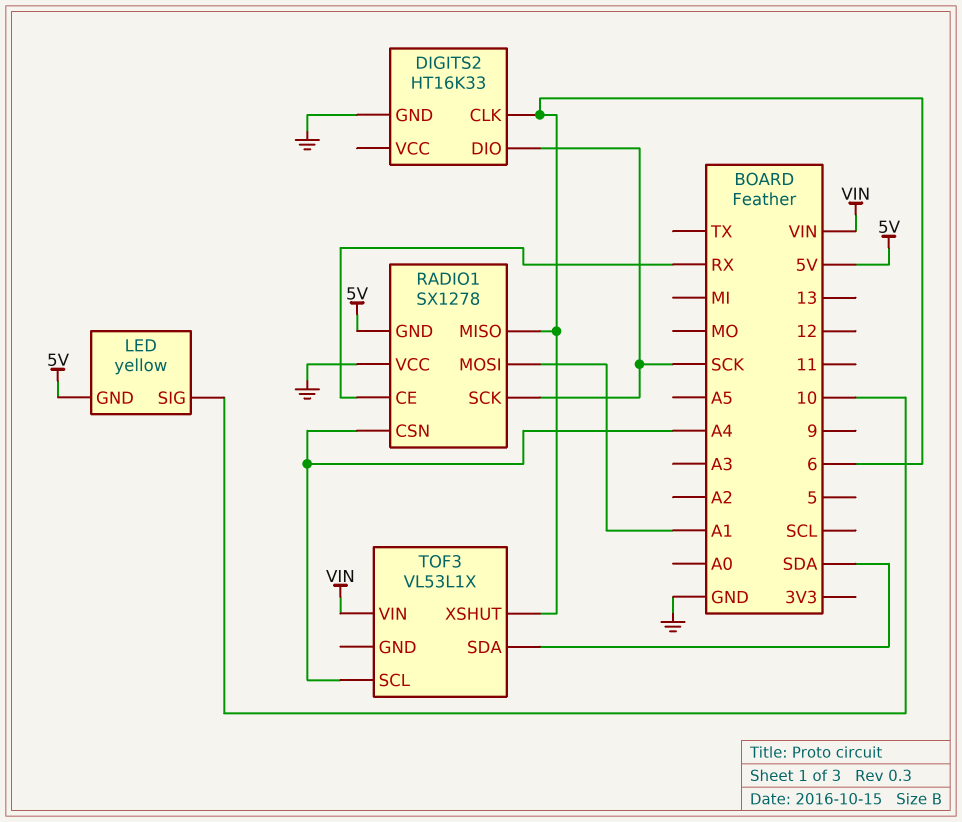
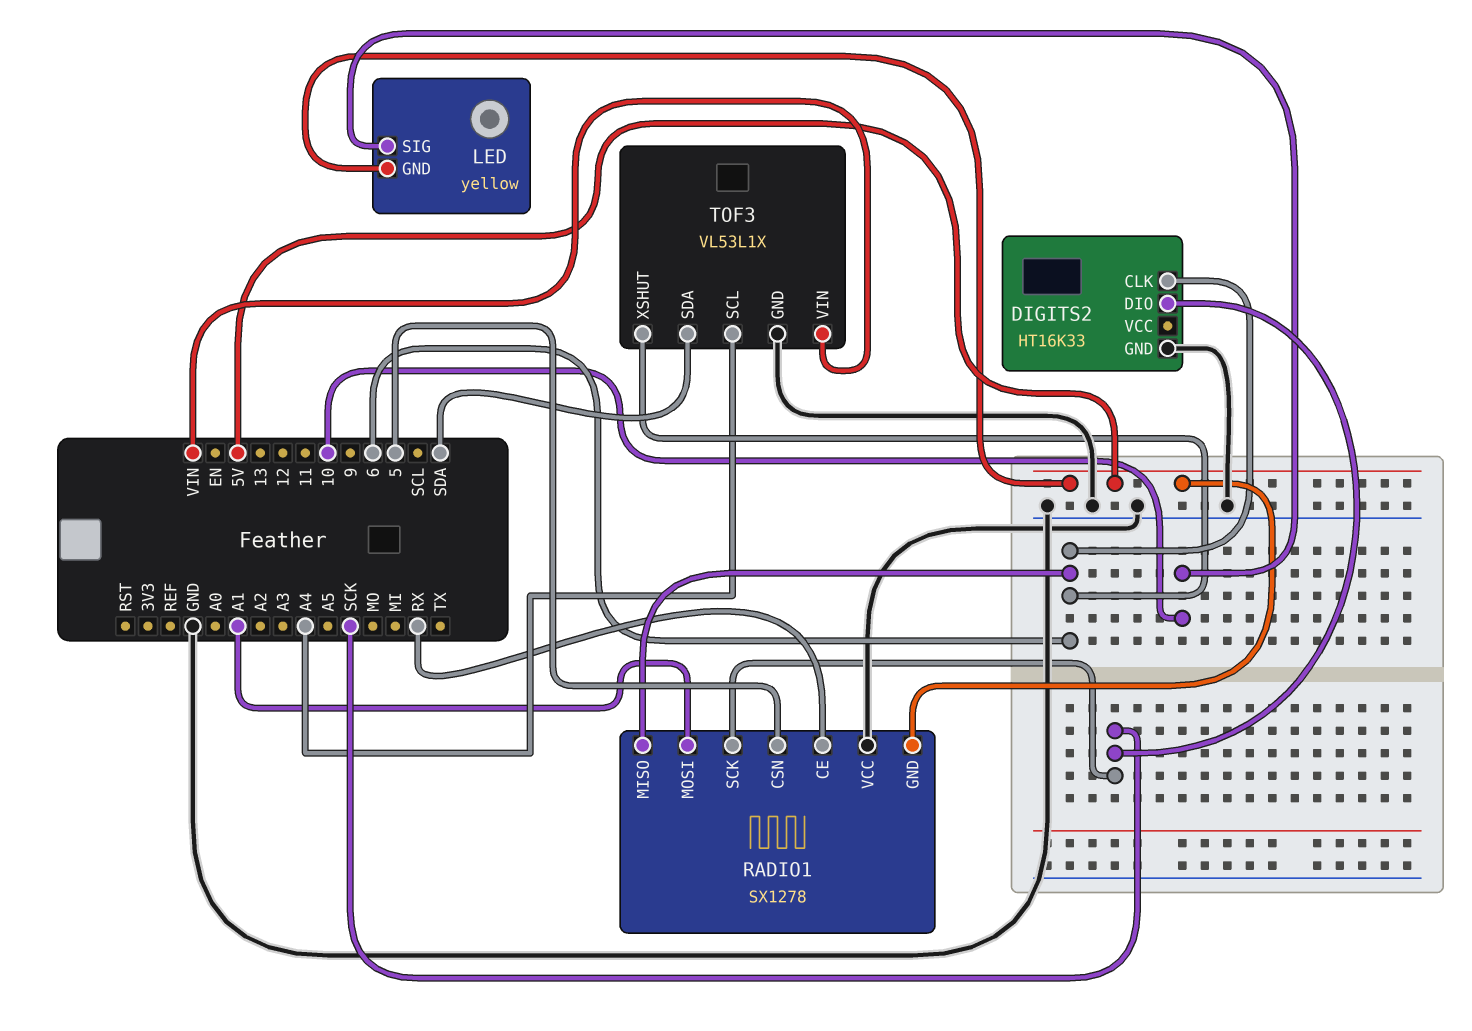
RADIO1 pin CSN: A4 -> 5
TOF3 pin GND: none -> GND

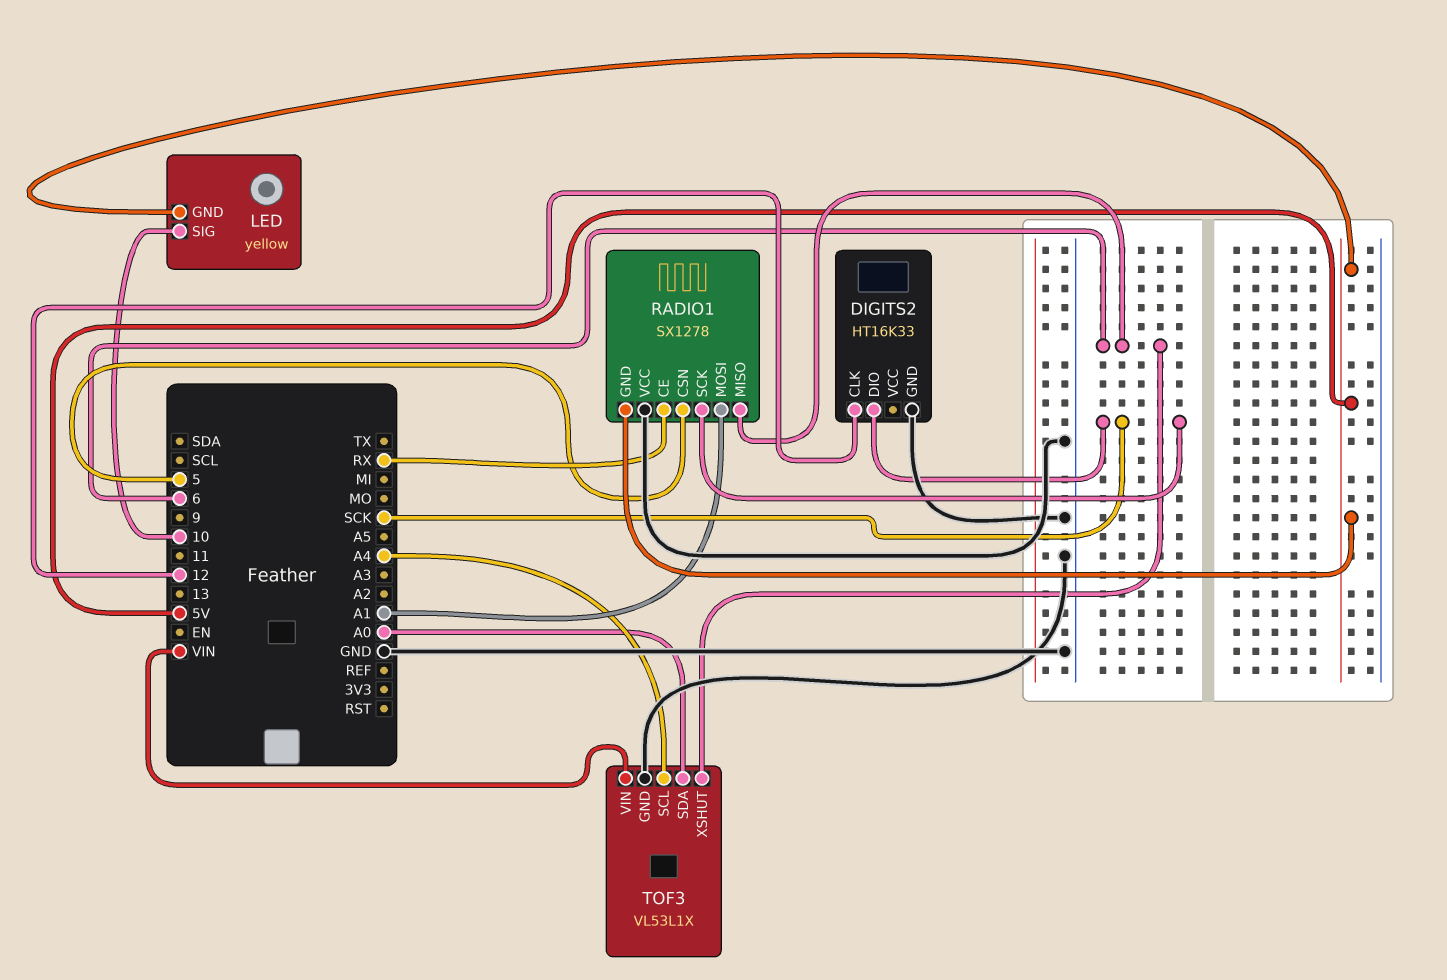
DIGITS2 pin CLK: 6 -> 12
TOF3 pin SDA: SDA -> A0

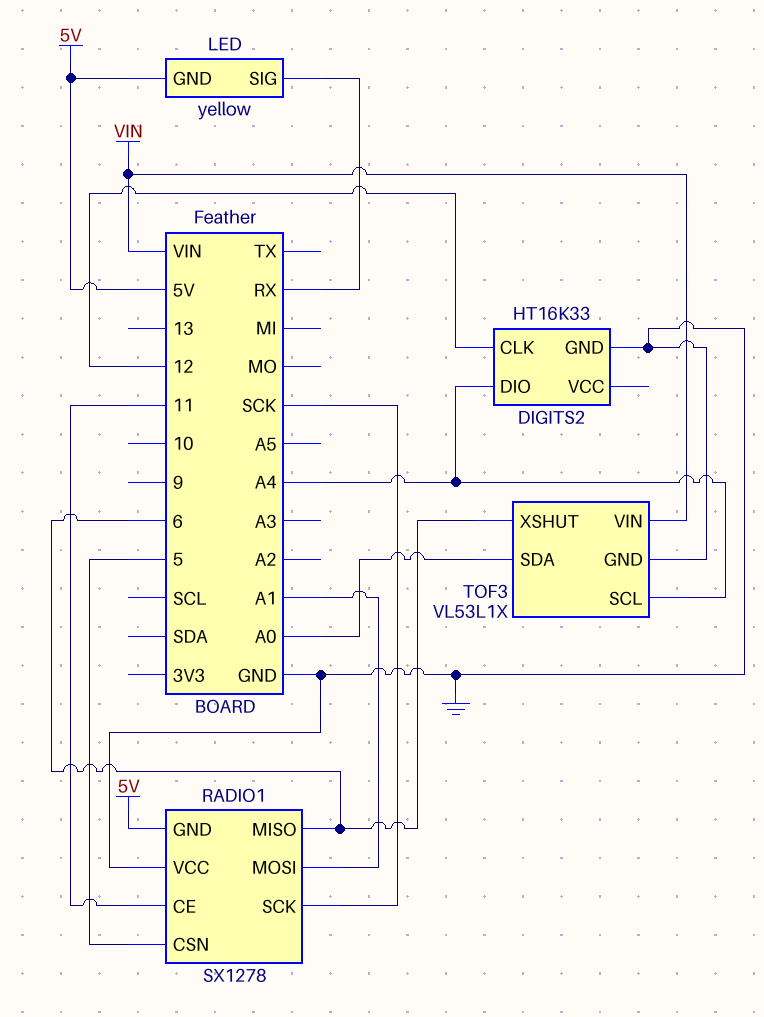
DIGITS2 pin DIO: SCK -> A4
LED pin SIG: 10 -> RX
RADIO1 pin CE: RX -> 11

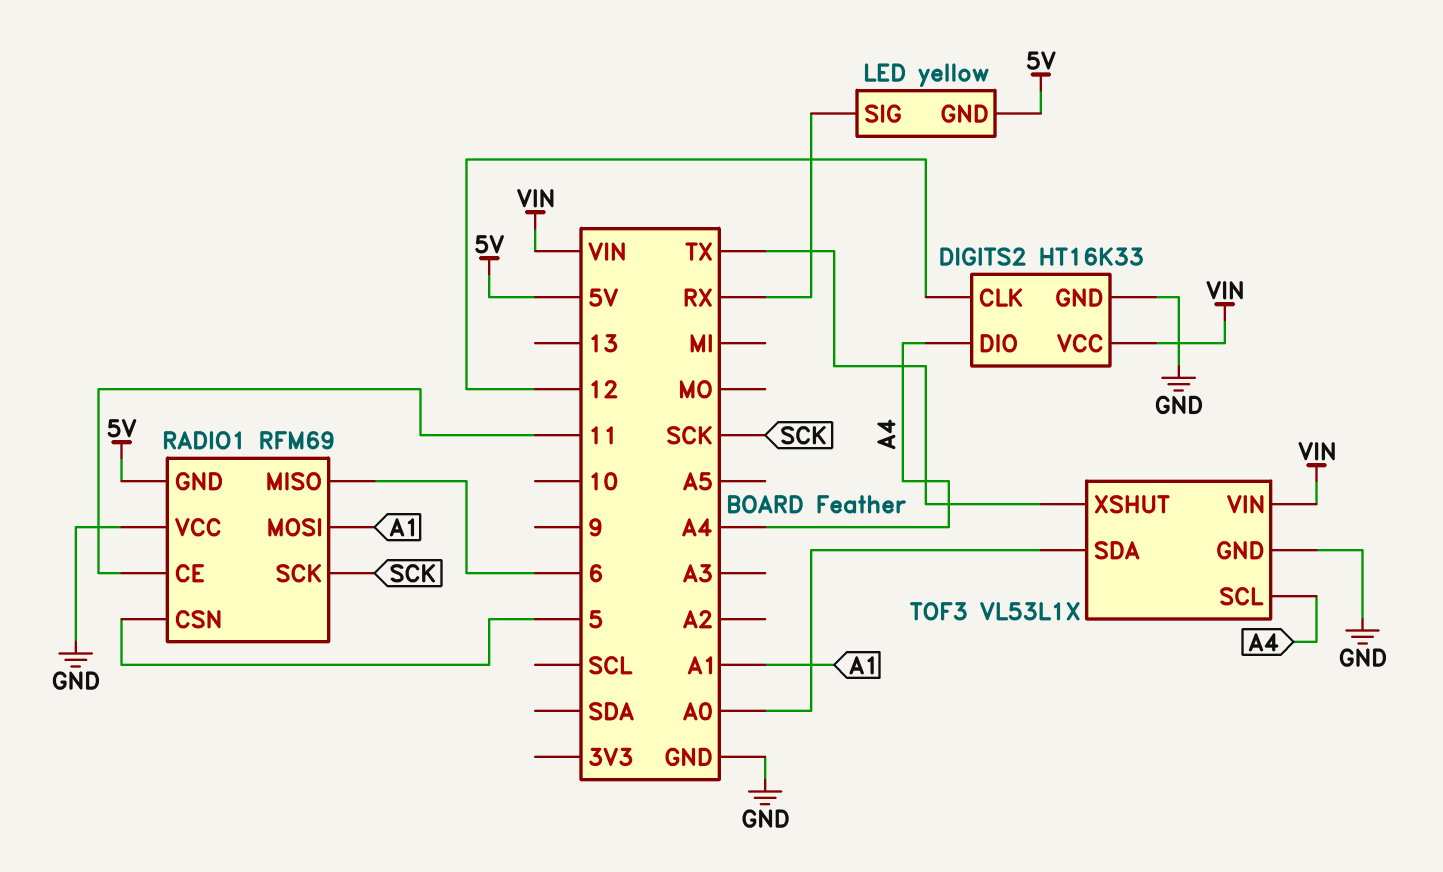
DIGITS2 pin VCC: none -> VIN
RADIO1: SX1278 -> RFM69
TOF3 pin XSHUT: 6 -> TX

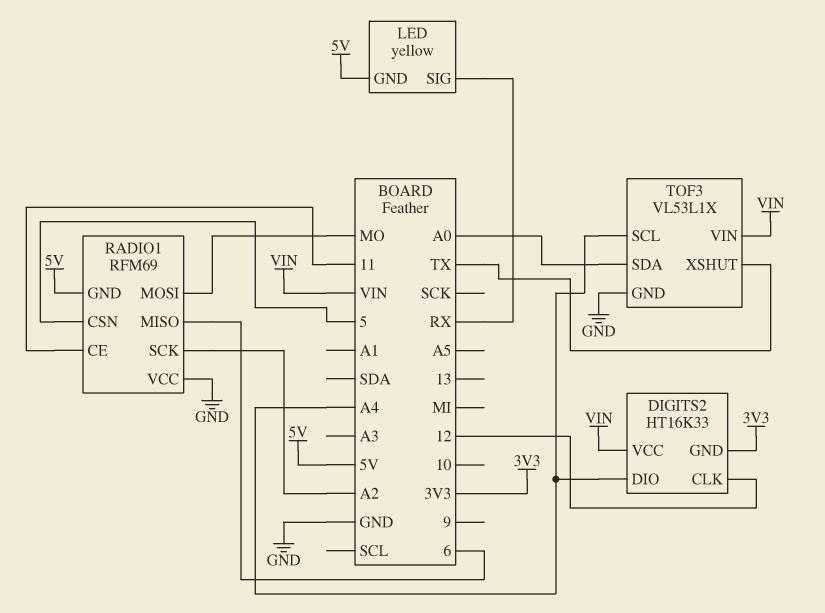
DIGITS2 pin GND: GND -> 3V3
RADIO1 pin MOSI: A1 -> MO
RADIO1 pin SCK: SCK -> A2

